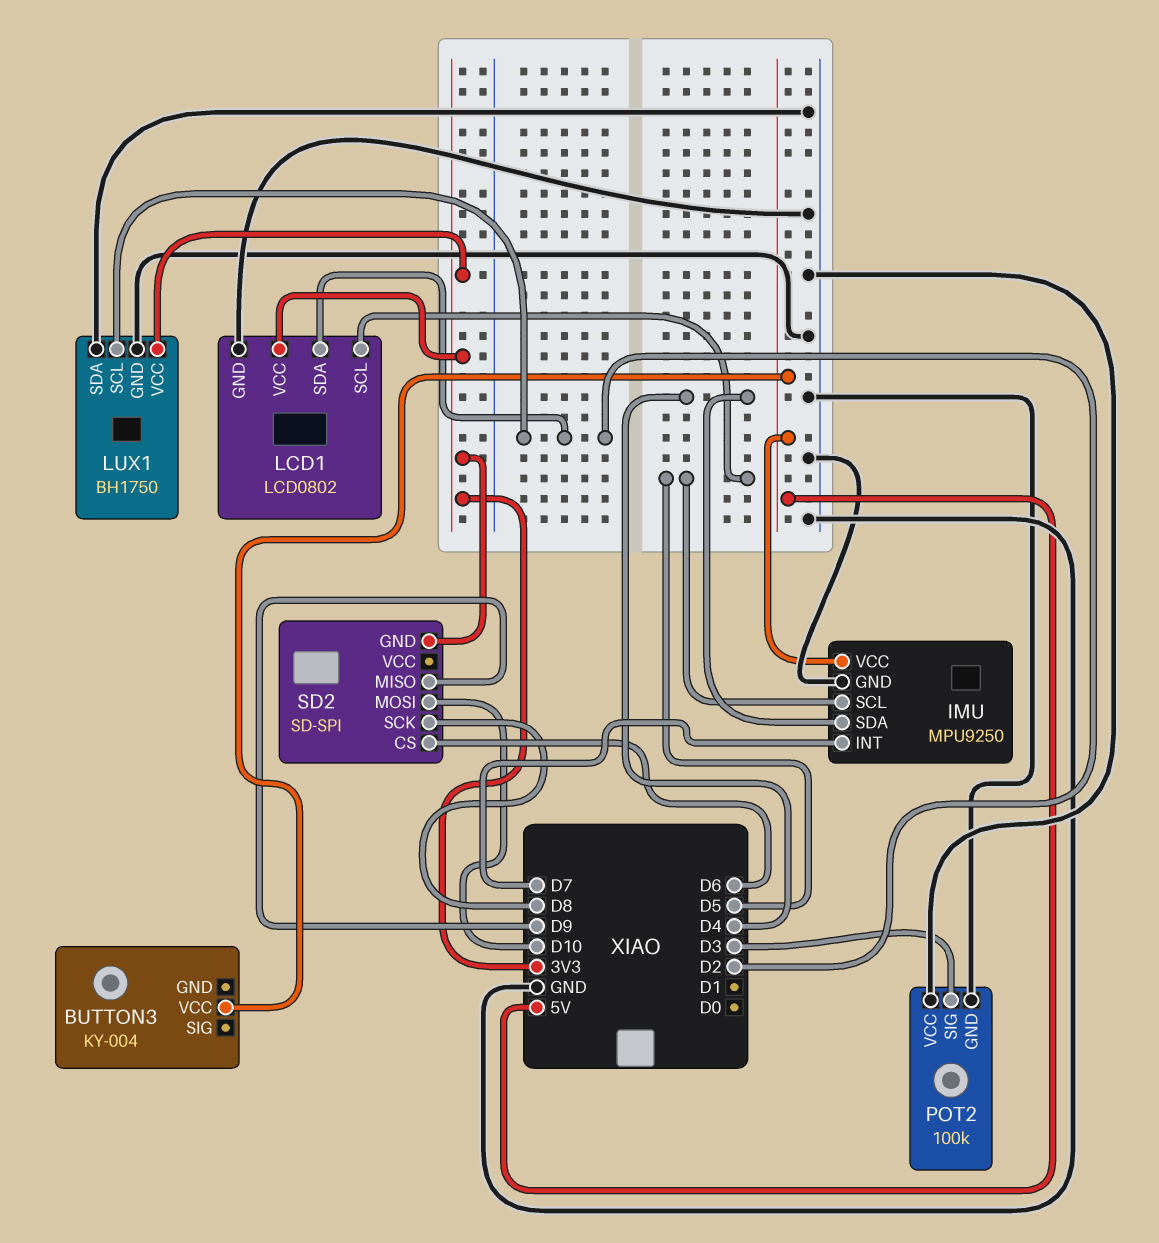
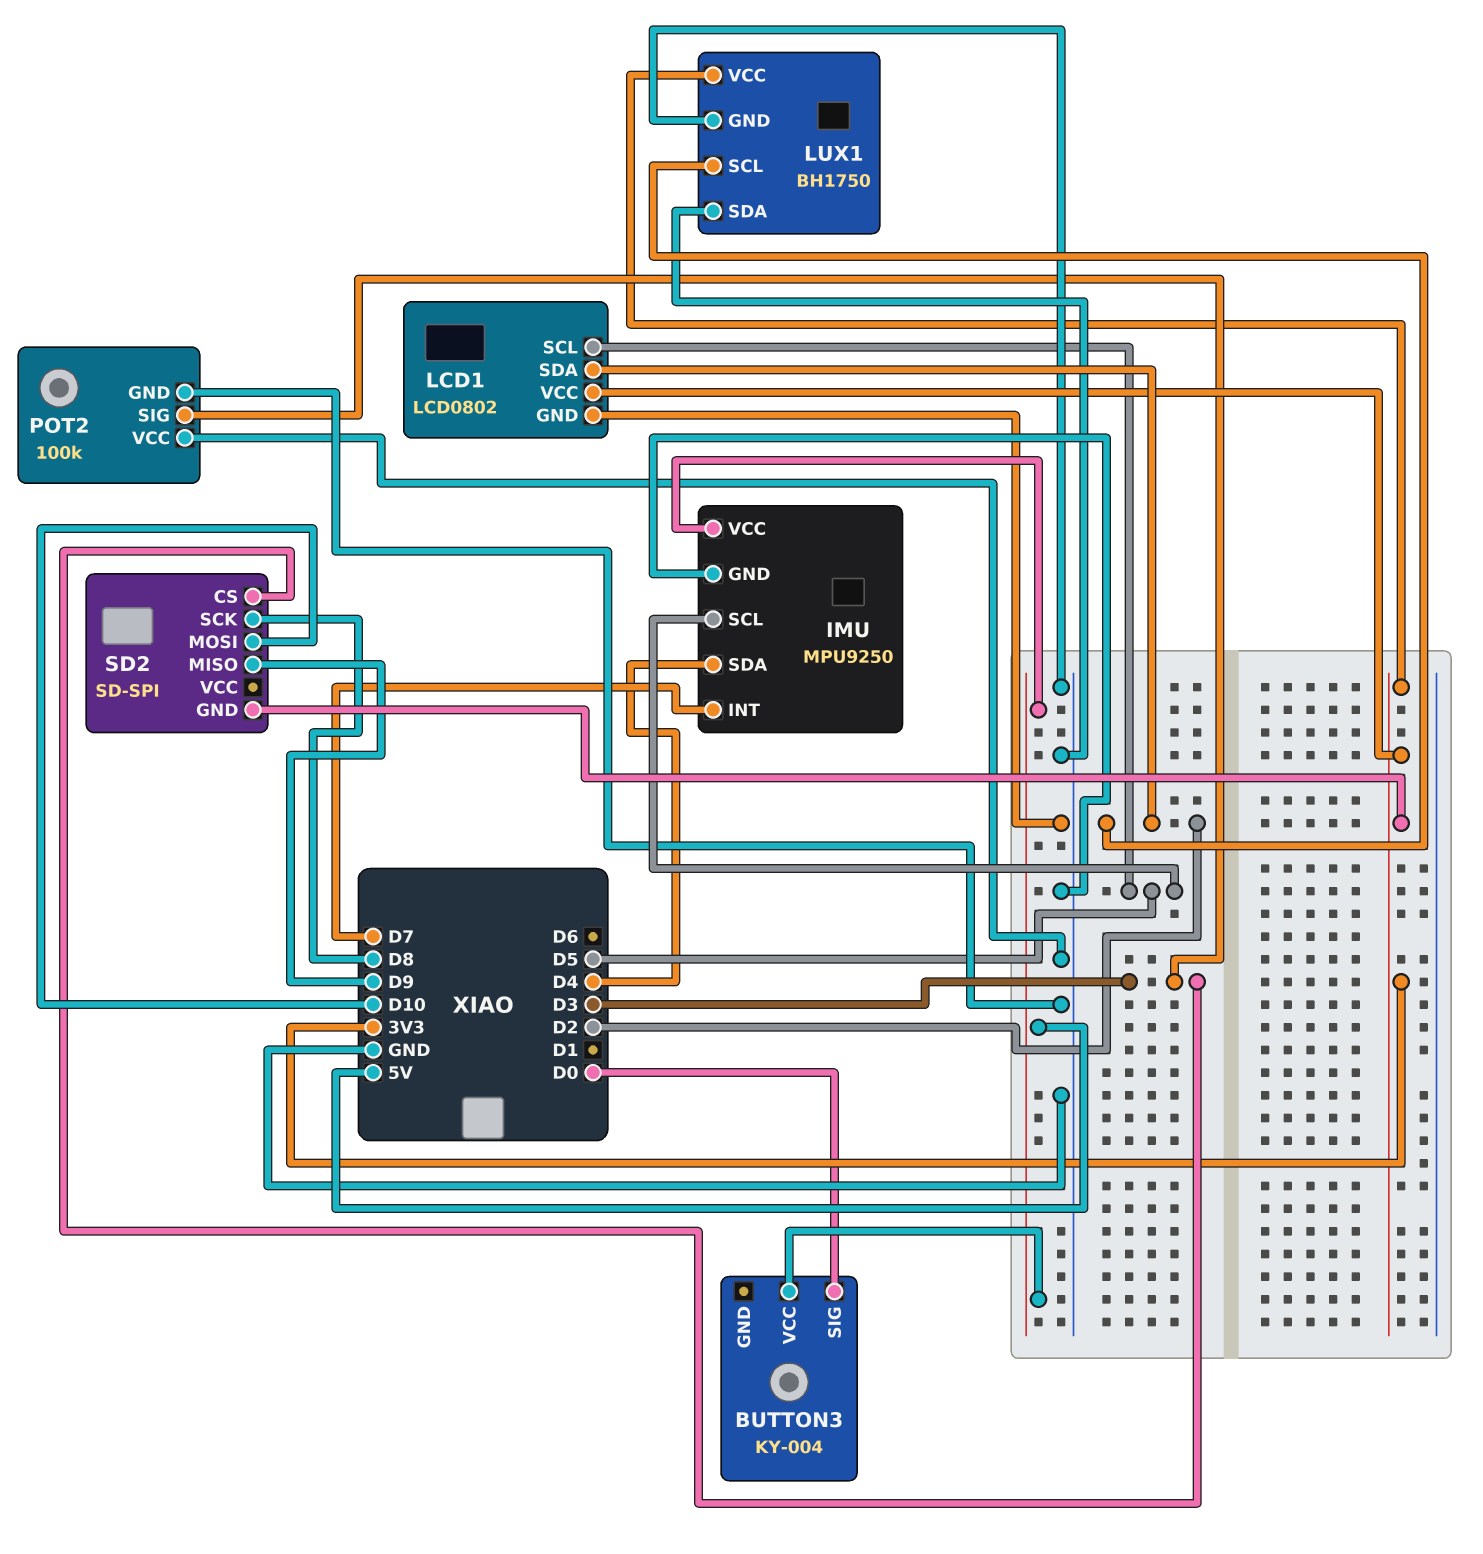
BUTTON3 pin SIG: none -> D0
SD2 pin CS: D6 -> D3

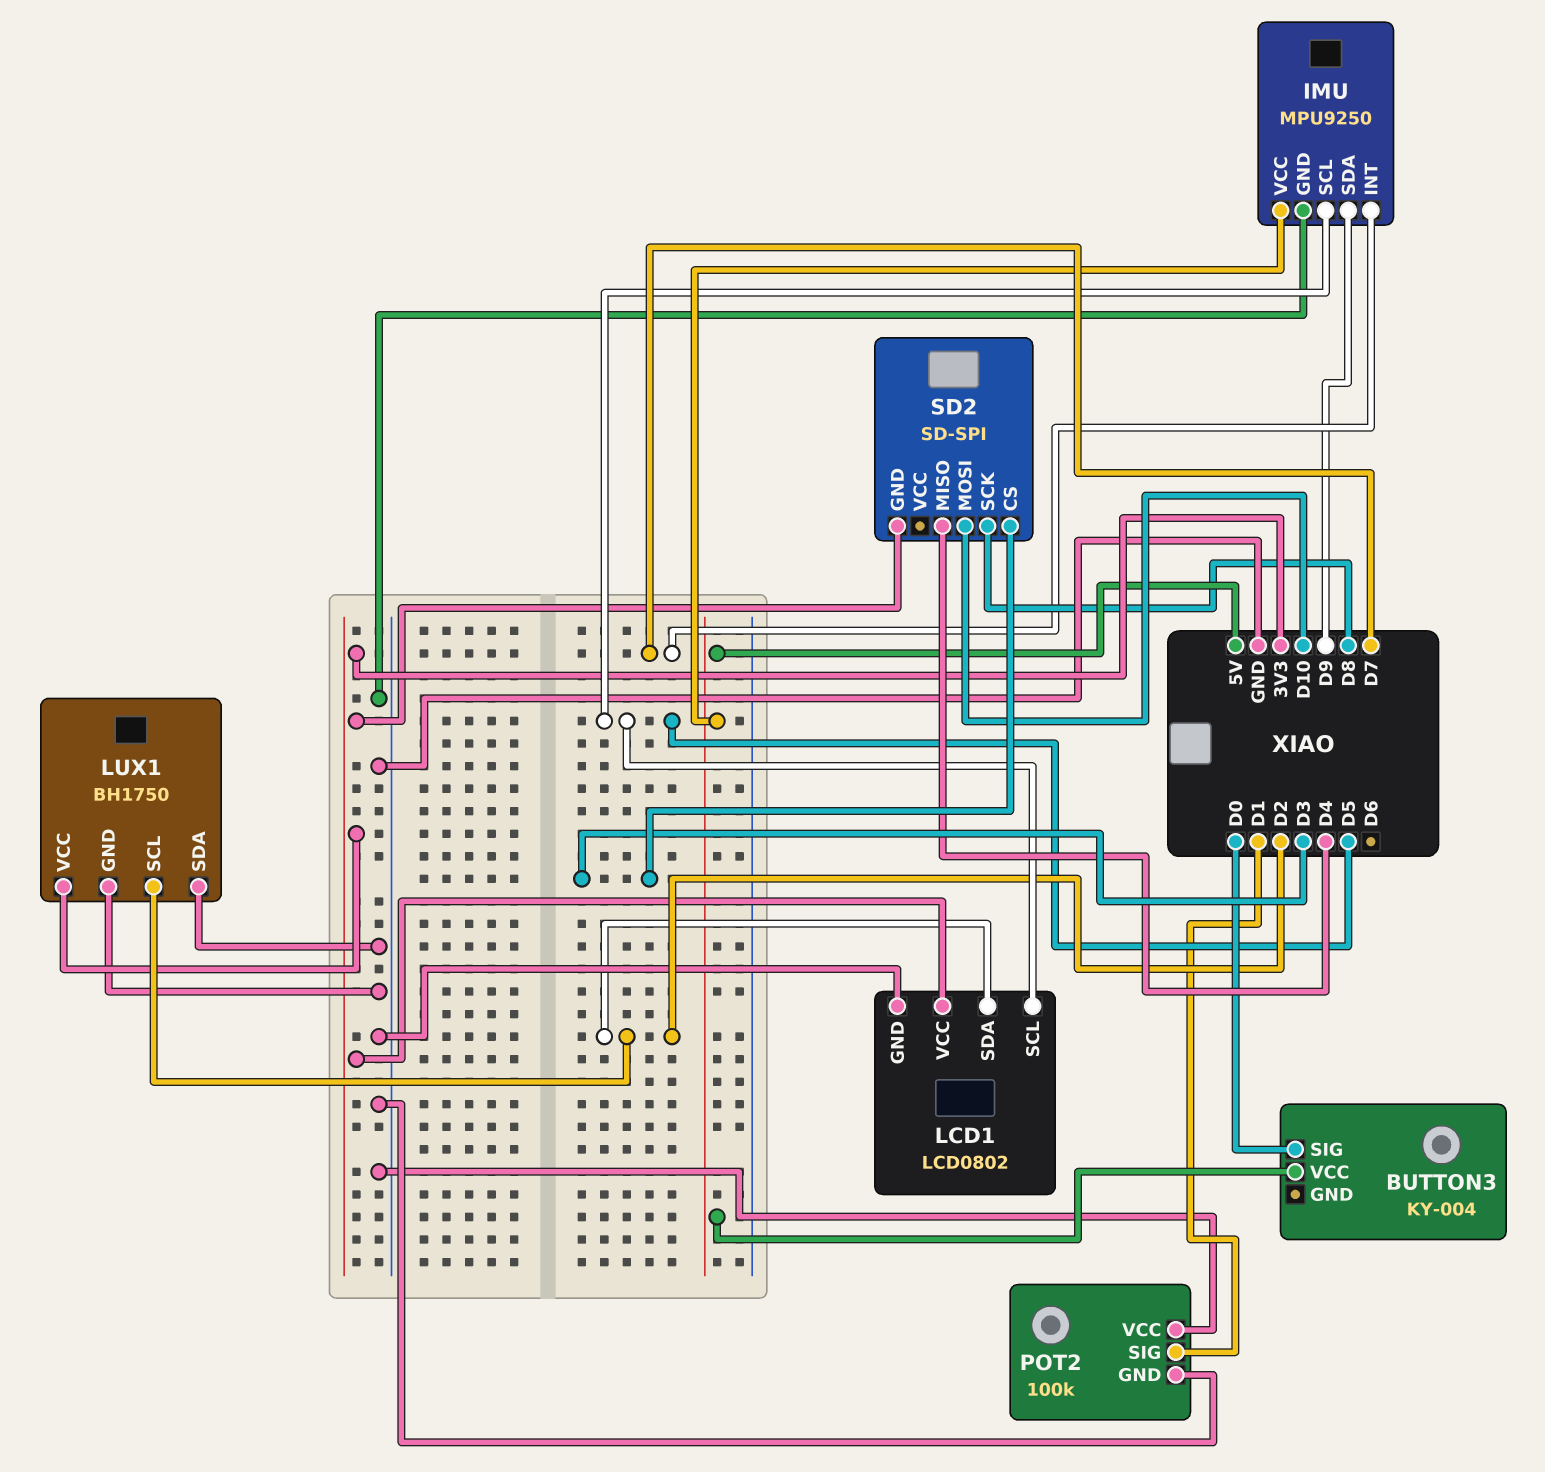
IMU pin SDA: D4 -> D9
POT2 pin SIG: D3 -> D1
SD2 pin MISO: D9 -> D4

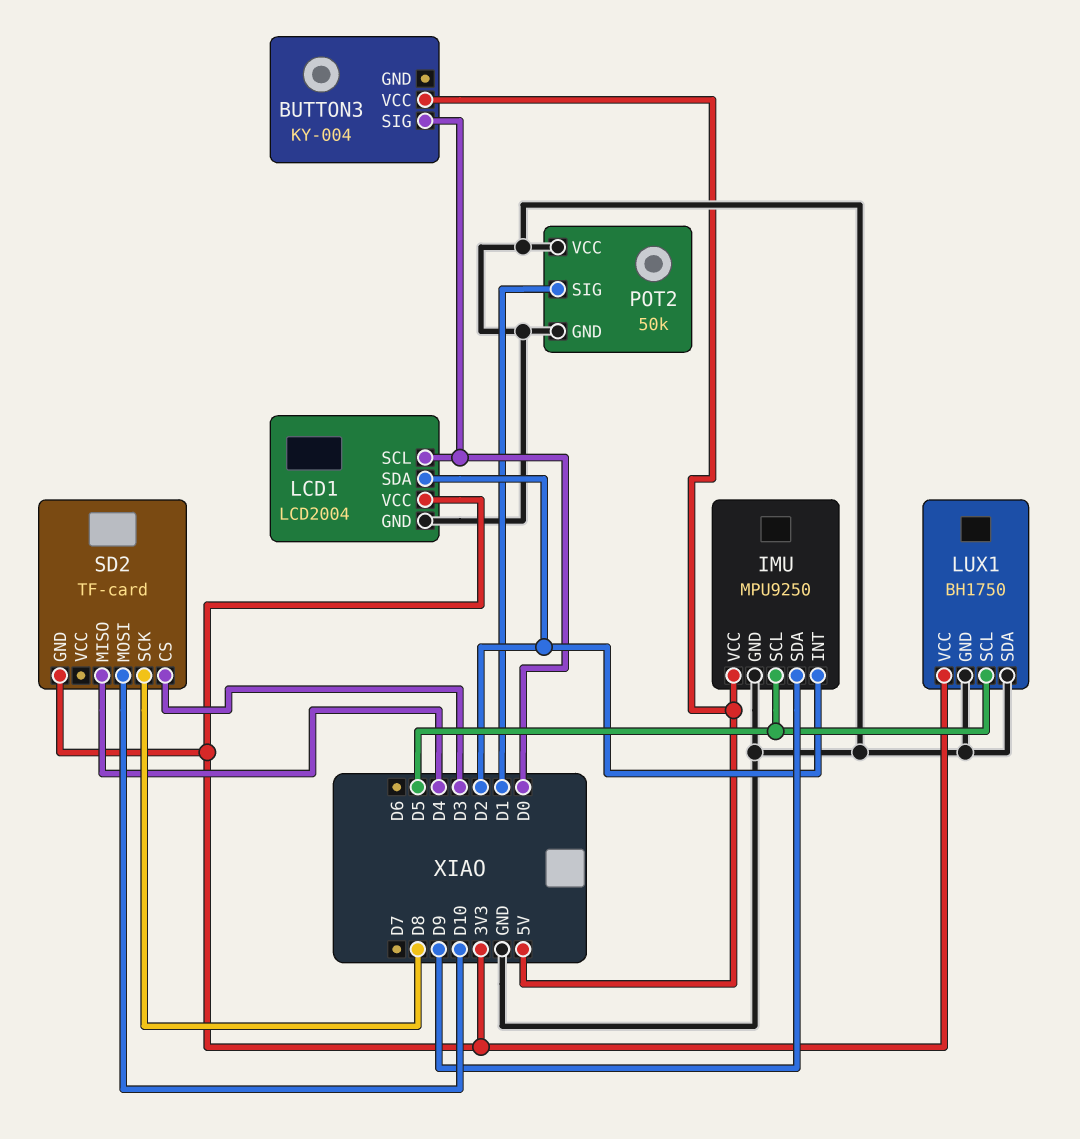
IMU pin INT: D7 -> D2
LCD1: LCD0802 -> LCD2004
LCD1 pin SCL: D5 -> D0
LUX1 pin SCL: D2 -> D5
POT2: 100k -> 50k
SD2: SD-SPI -> TF-card

